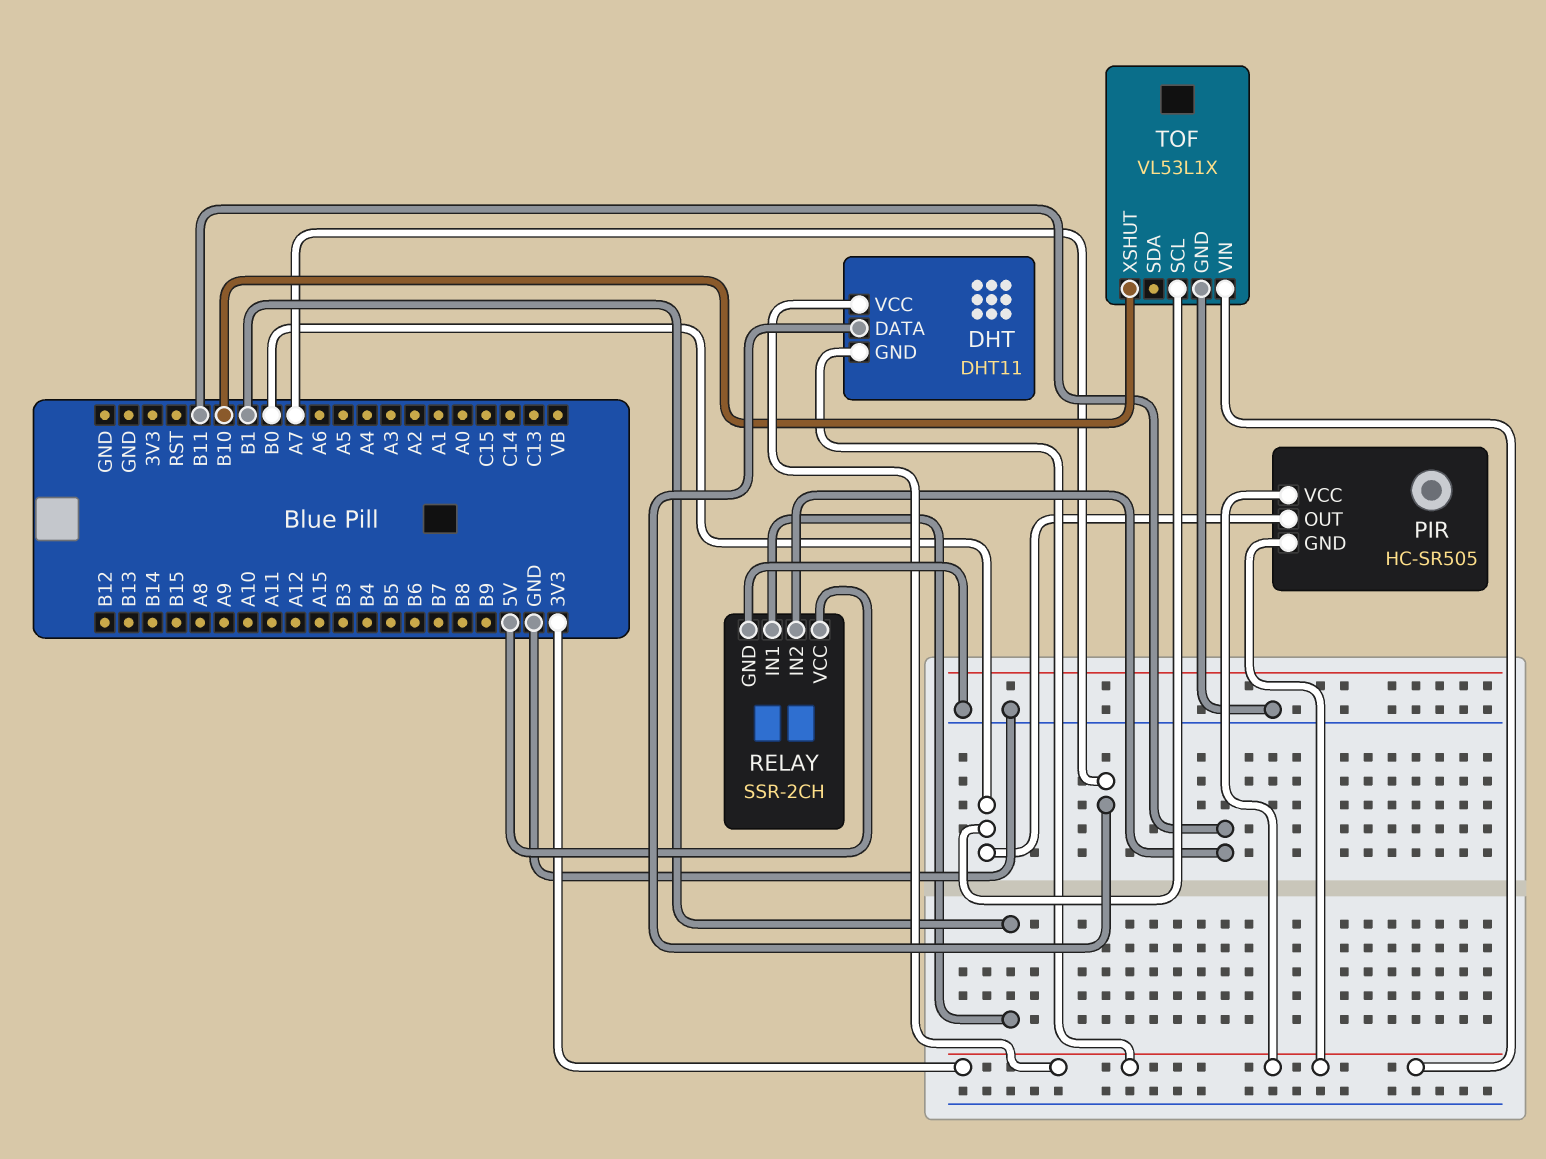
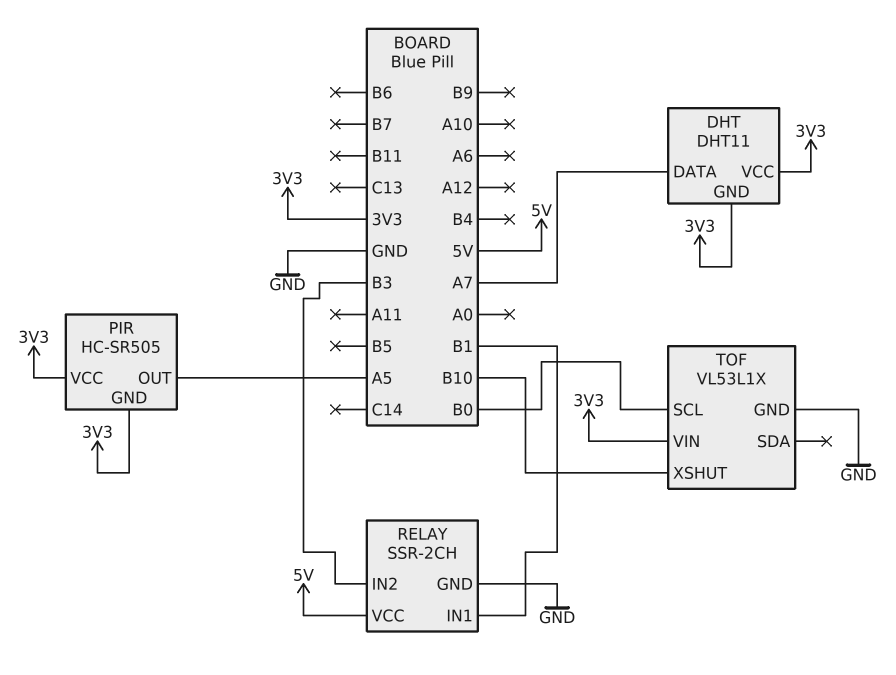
PIR pin OUT: B0 -> A5
RELAY pin IN2: B11 -> B3

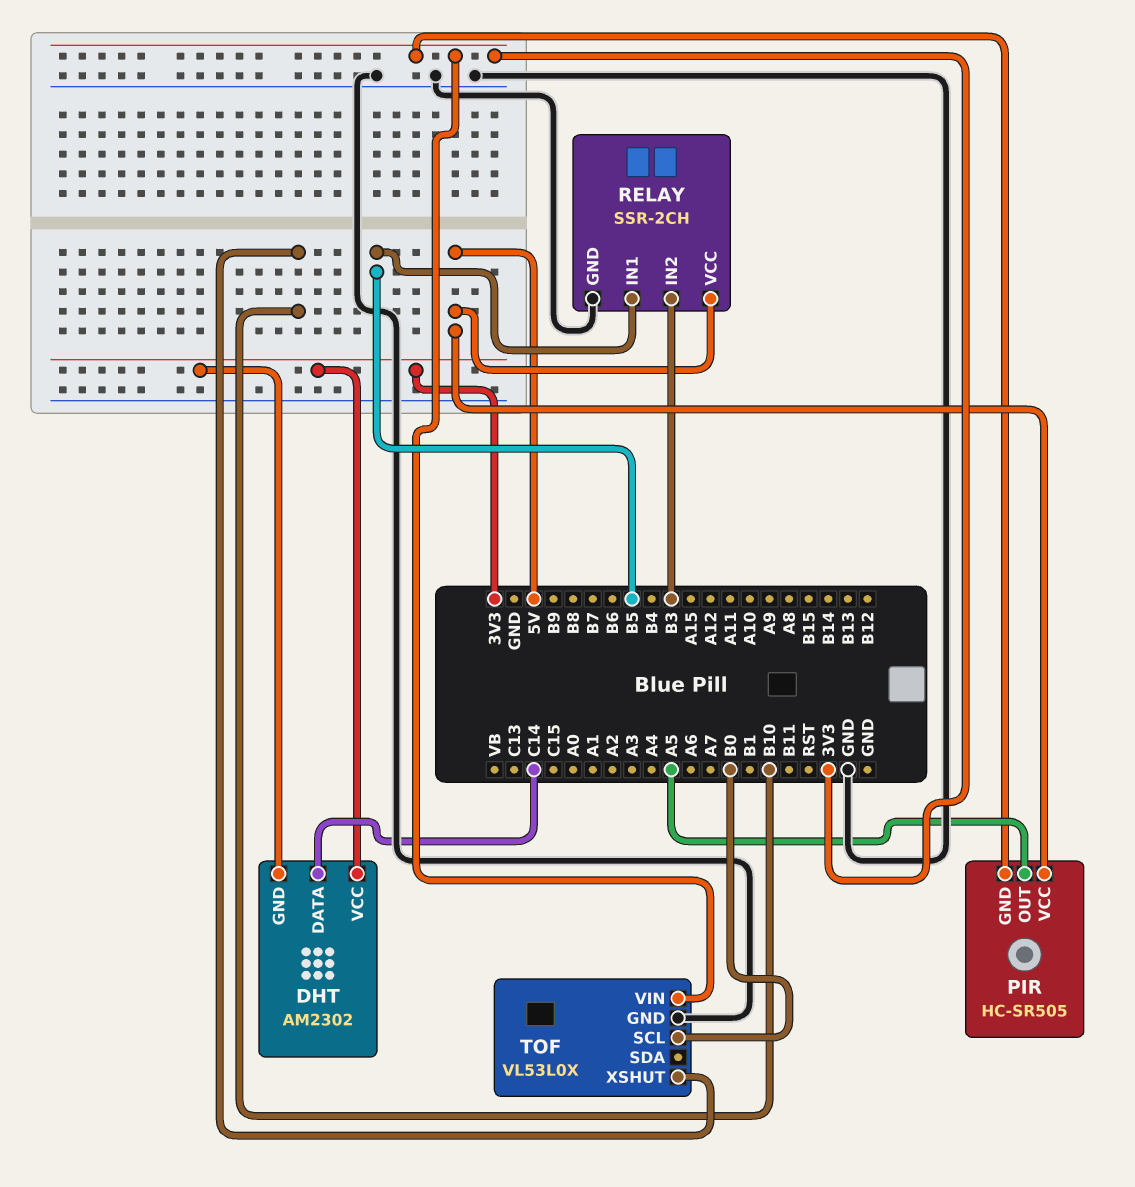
DHT: DHT11 -> AM2302
DHT pin DATA: A7 -> C14
PIR pin VCC: 3V3 -> 5V
RELAY pin IN1: B1 -> B5
TOF: VL53L1X -> VL53L0X

